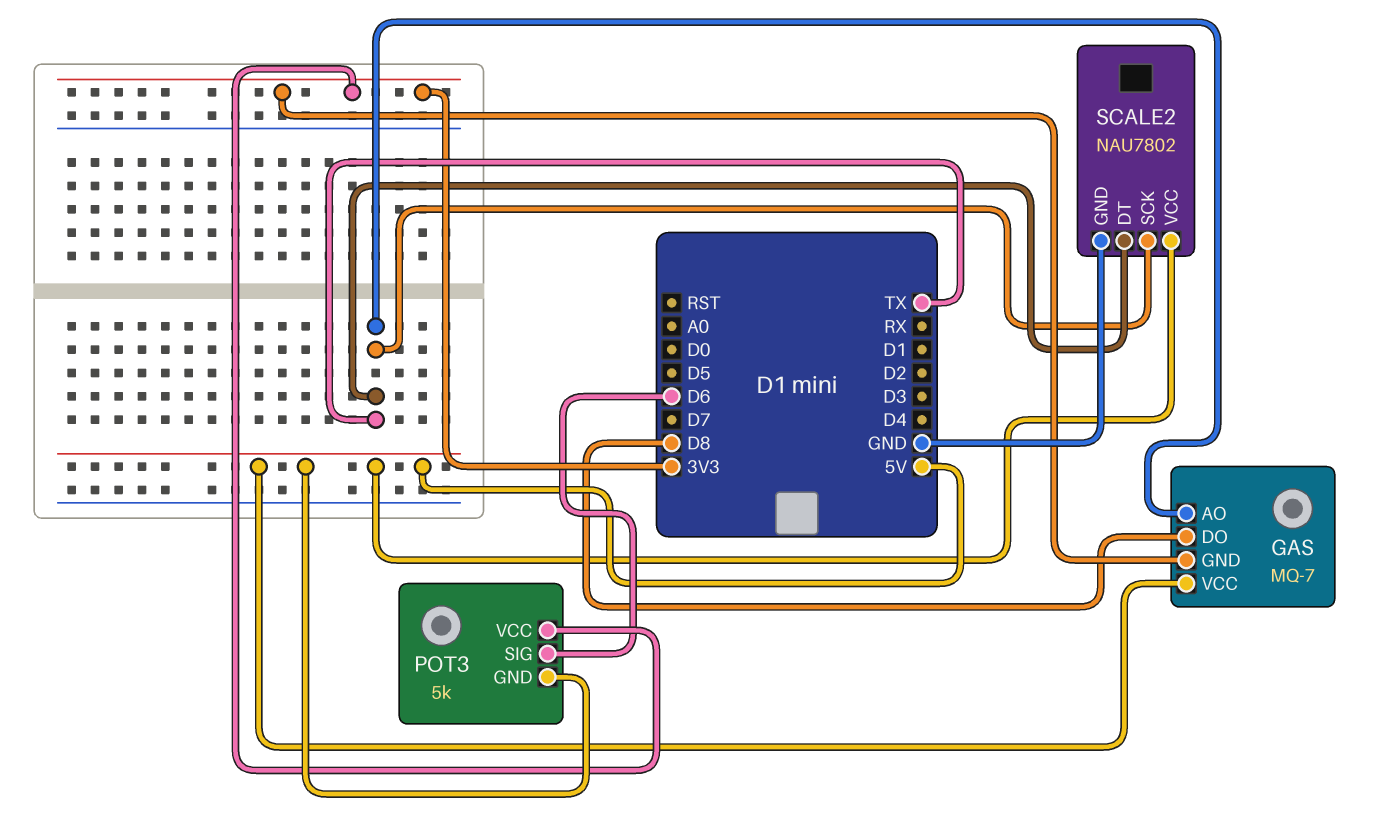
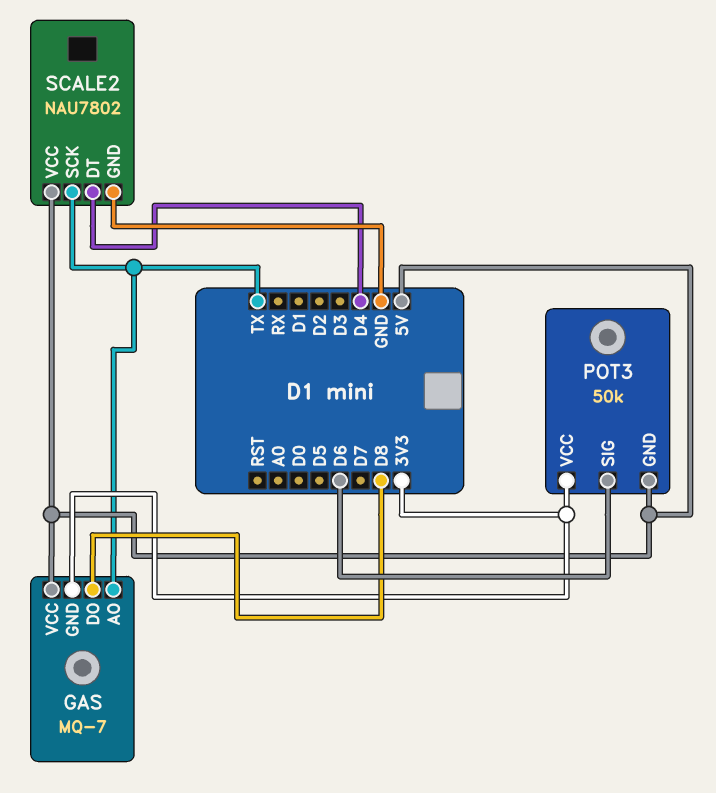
POT3: 5k -> 50k
SCALE2 pin DT: TX -> D4

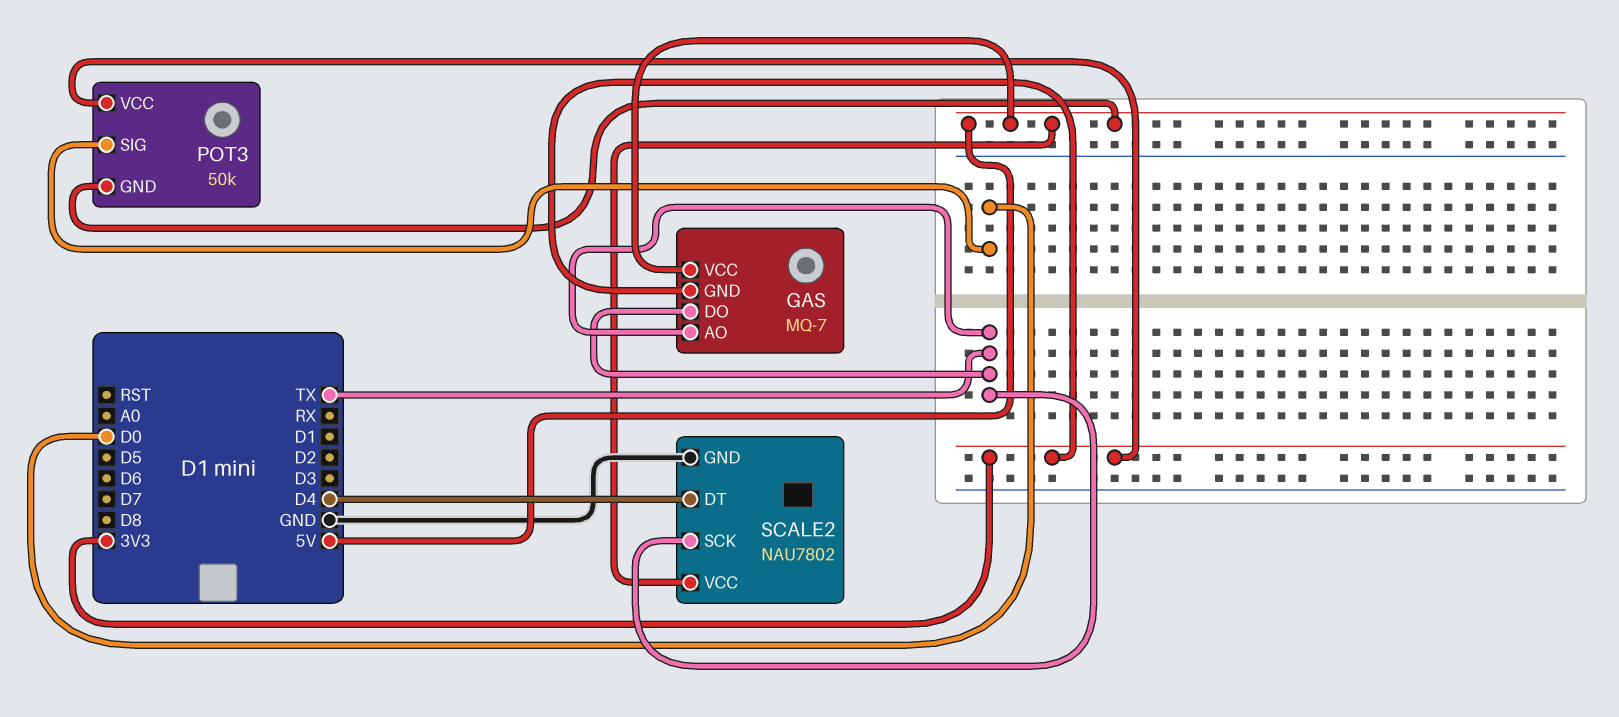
GAS pin DO: D8 -> TX
POT3 pin SIG: D6 -> D0

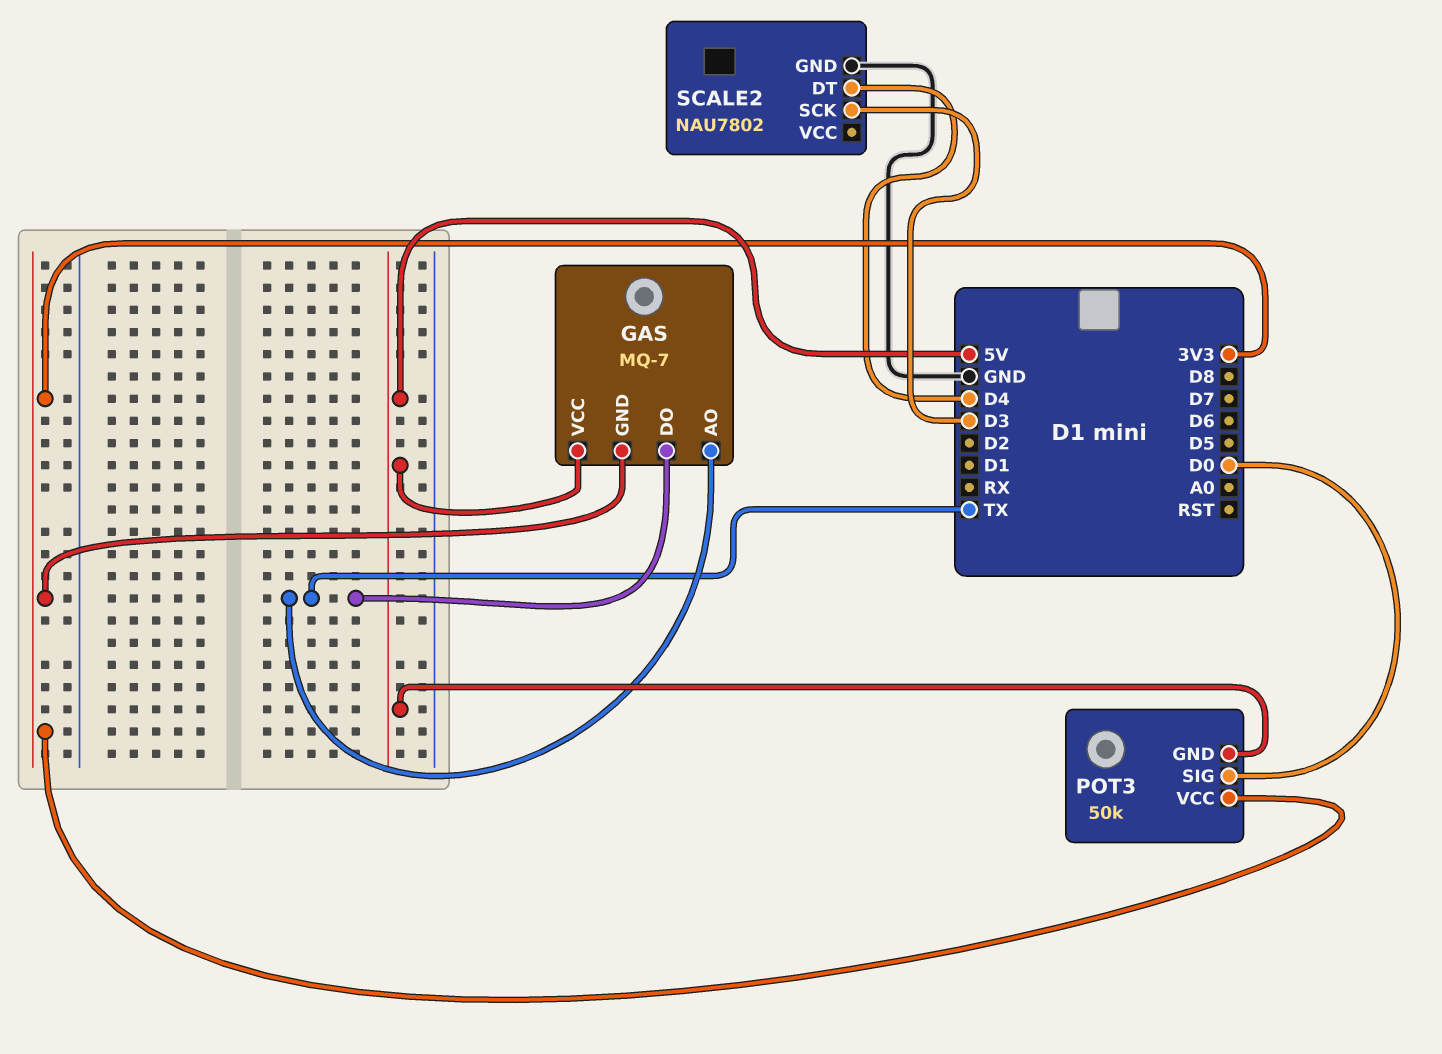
SCALE2 pin SCK: TX -> D3
SCALE2 pin VCC: 5V -> none

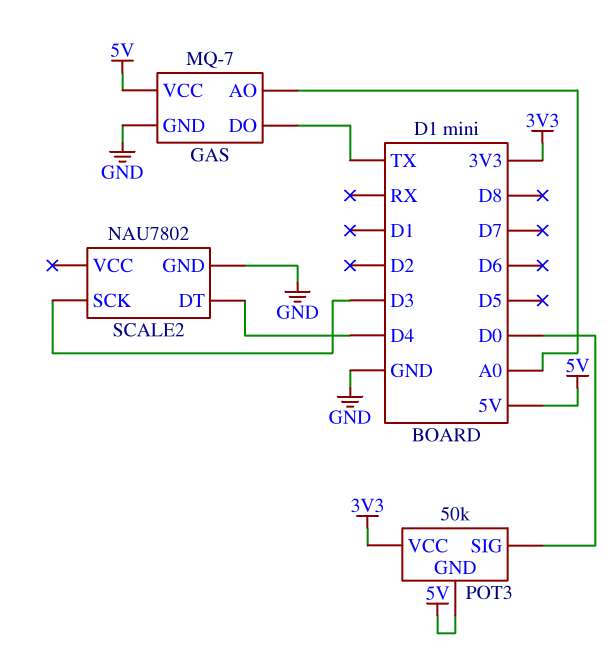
GAS pin AO: TX -> A0
GAS pin GND: 3V3 -> GND

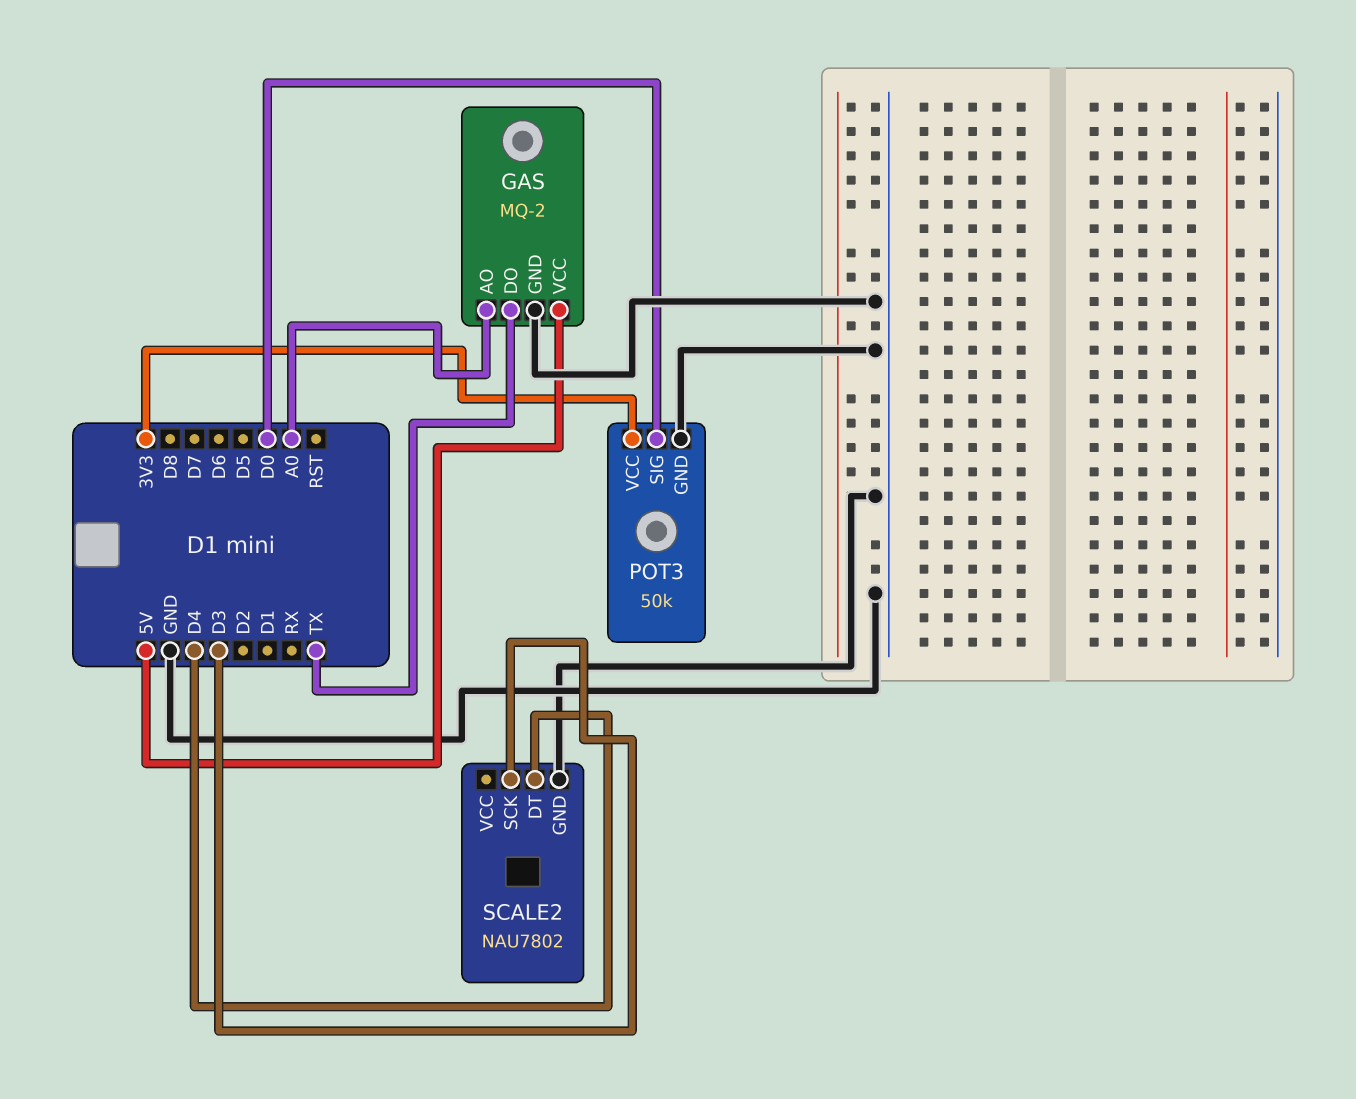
GAS: MQ-7 -> MQ-2
POT3 pin GND: 5V -> GND

